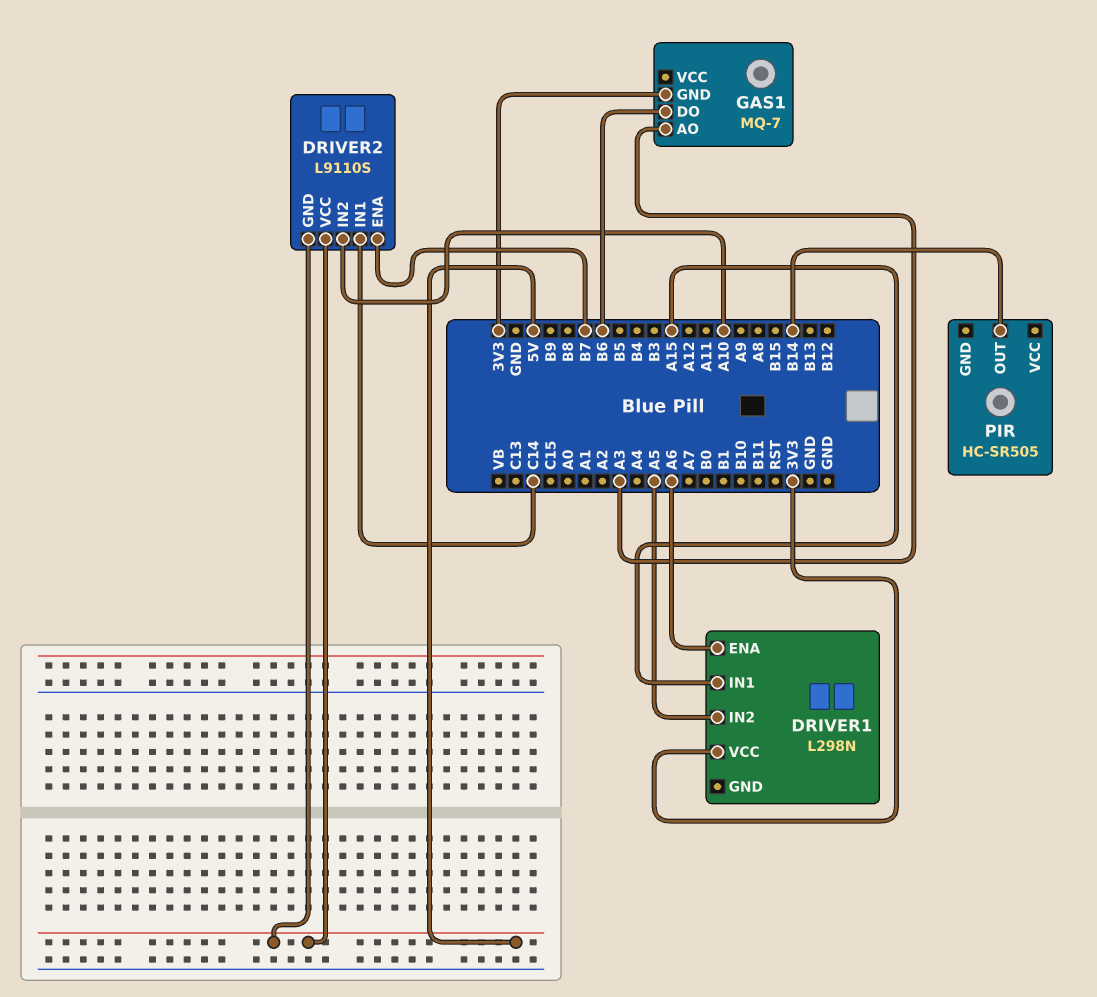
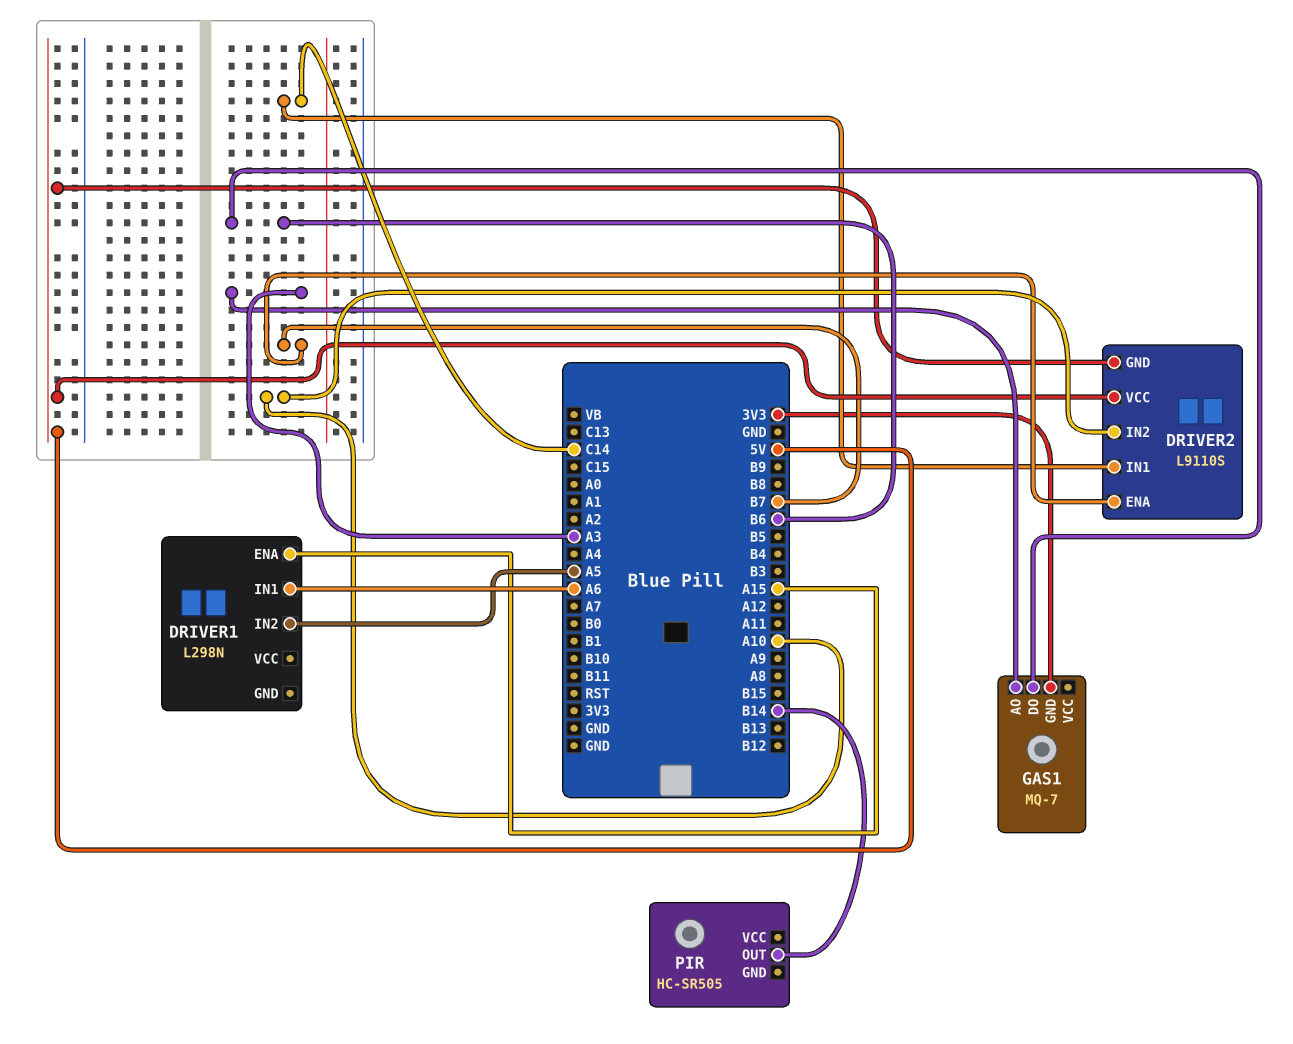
DRIVER1 pin ENA: A6 -> A15
DRIVER1 pin IN1: A15 -> A6
DRIVER1 pin VCC: 3V3 -> none

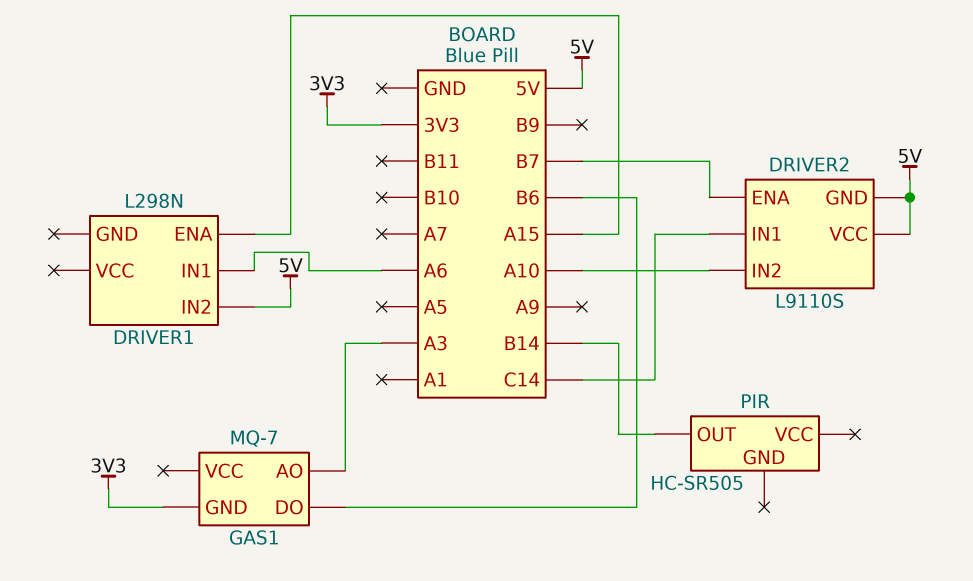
DRIVER1 pin IN2: A5 -> 5V

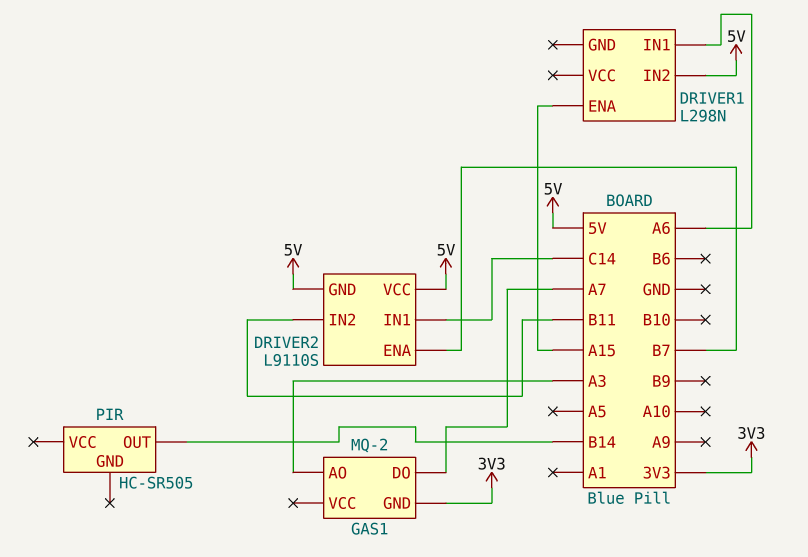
DRIVER2 pin IN2: A10 -> B11
GAS1: MQ-7 -> MQ-2
GAS1 pin DO: B6 -> A7

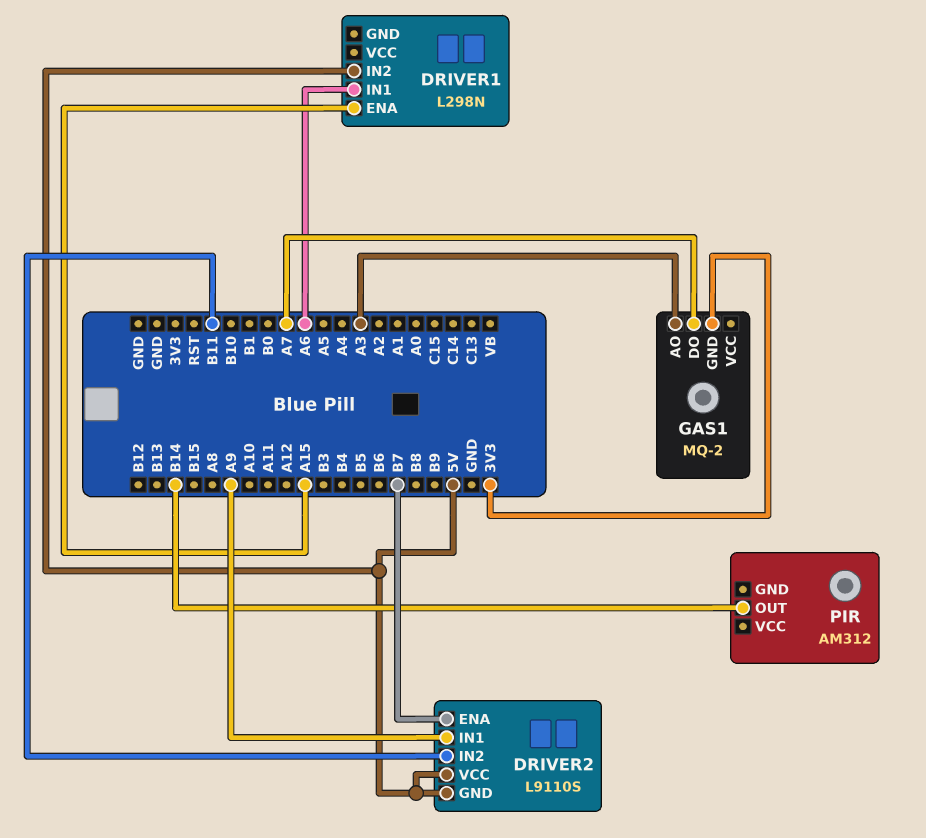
DRIVER2 pin IN1: C14 -> A9
PIR: HC-SR505 -> AM312

